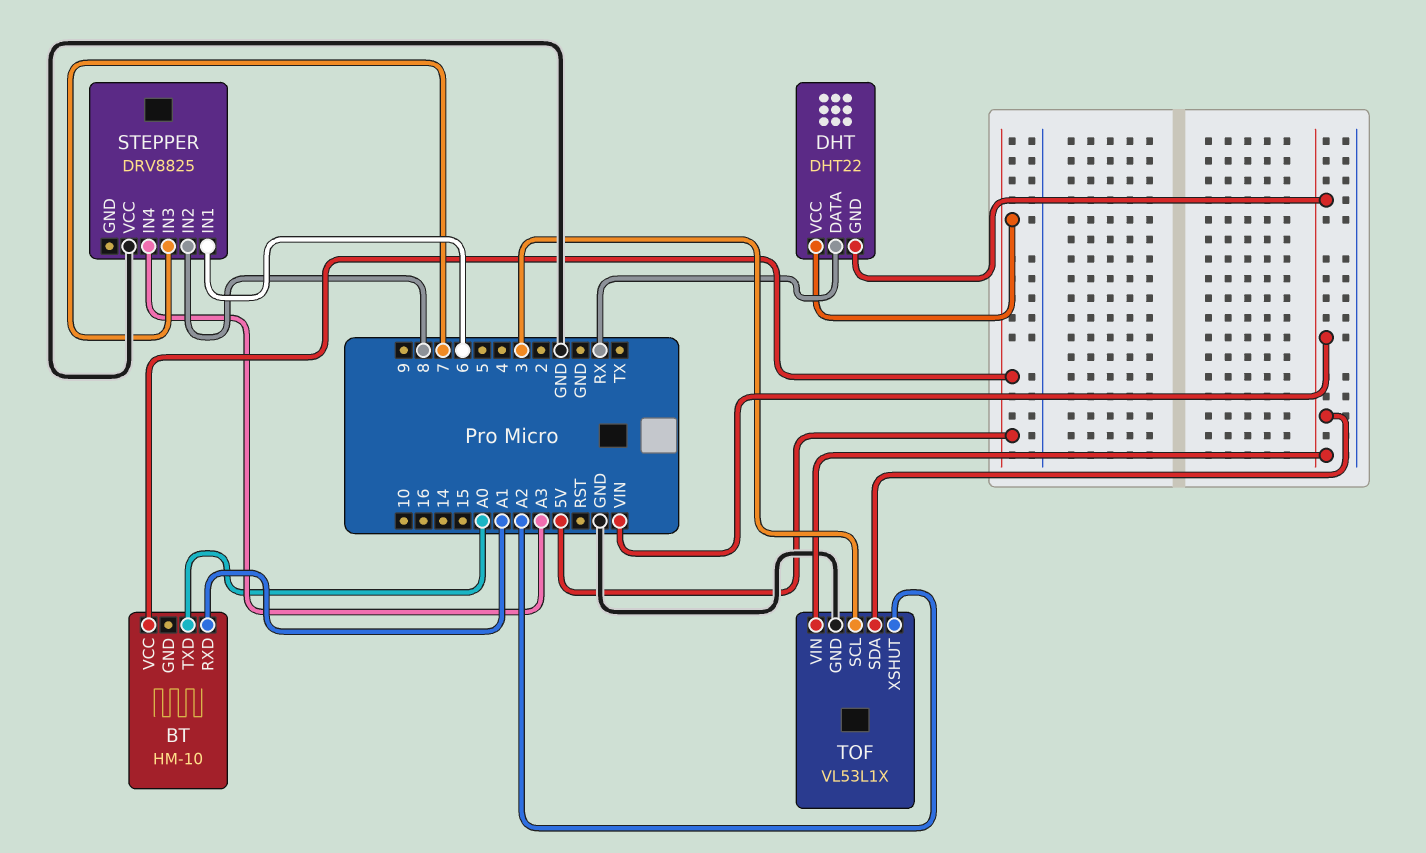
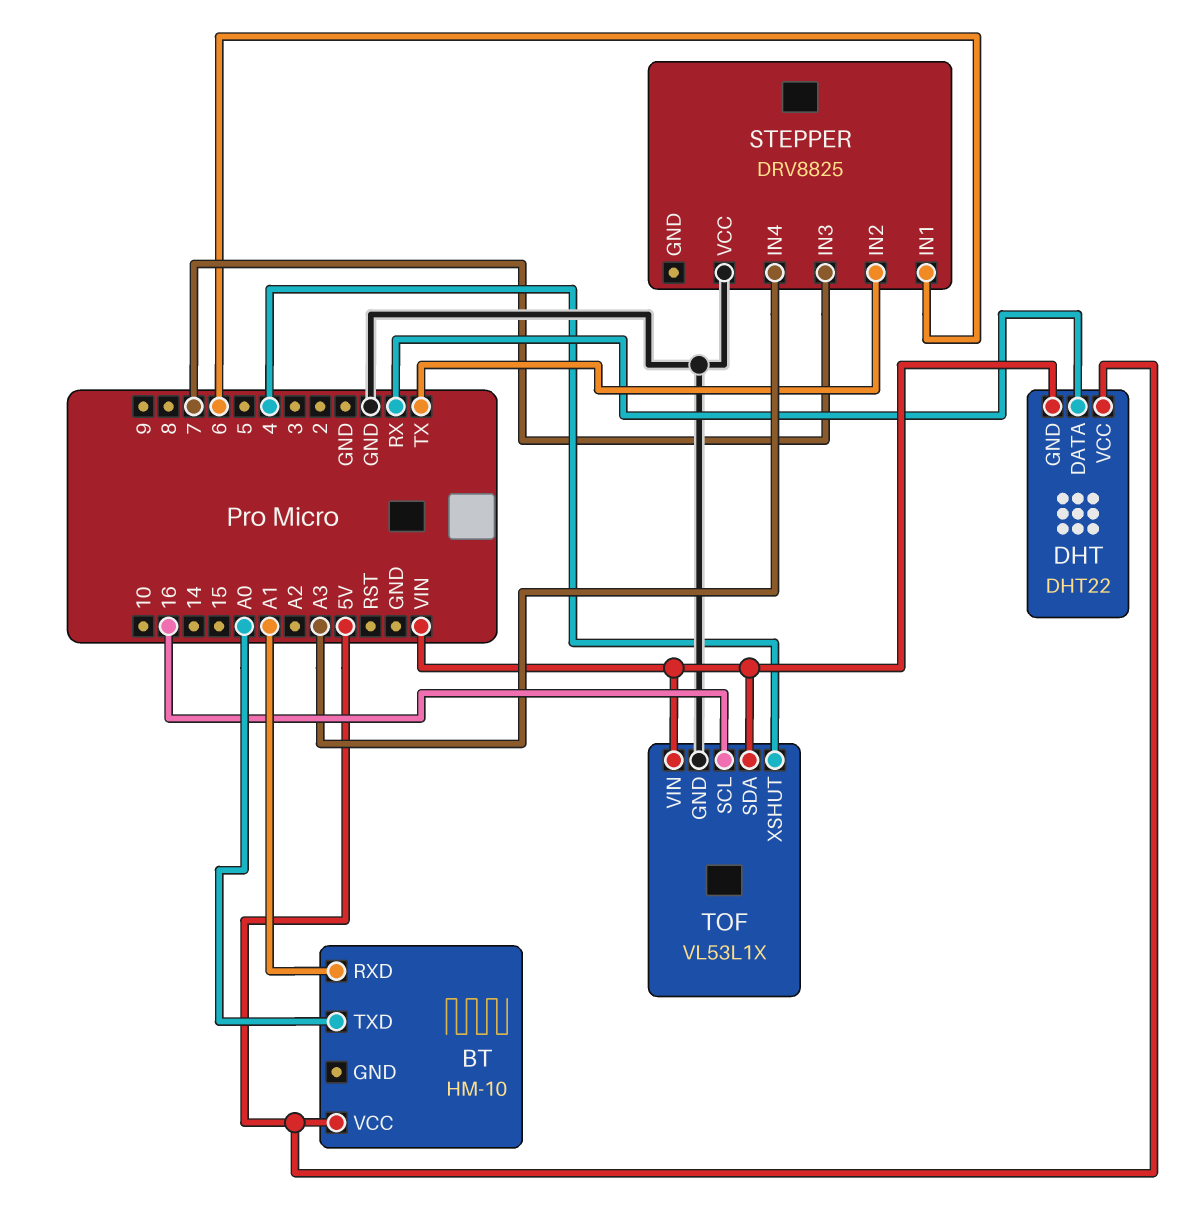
STEPPER pin IN2: 8 -> TX
TOF pin SCL: 3 -> 16
TOF pin XSHUT: A2 -> 4

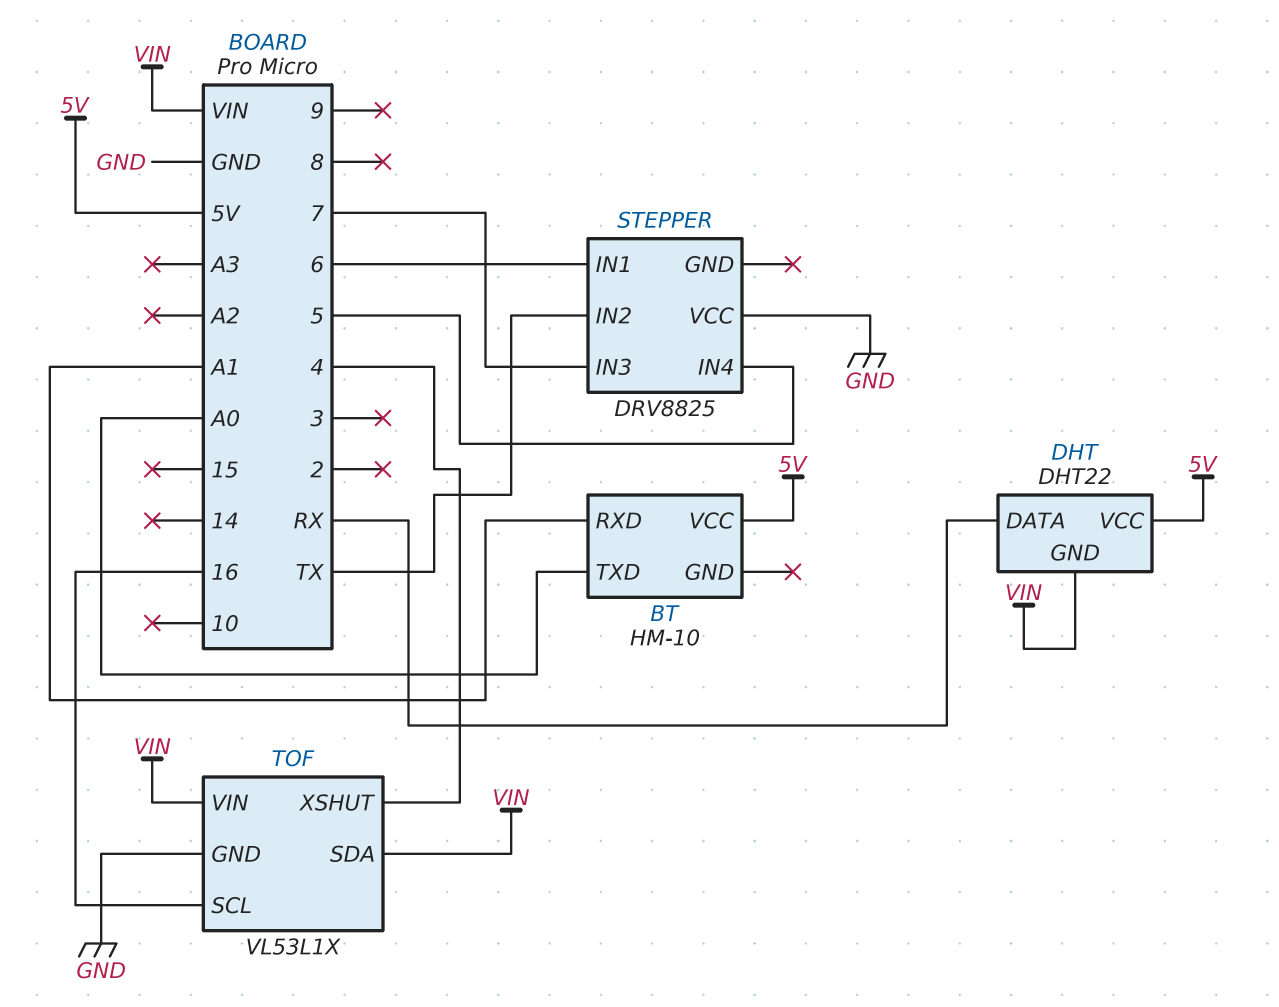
STEPPER pin IN4: A3 -> 5

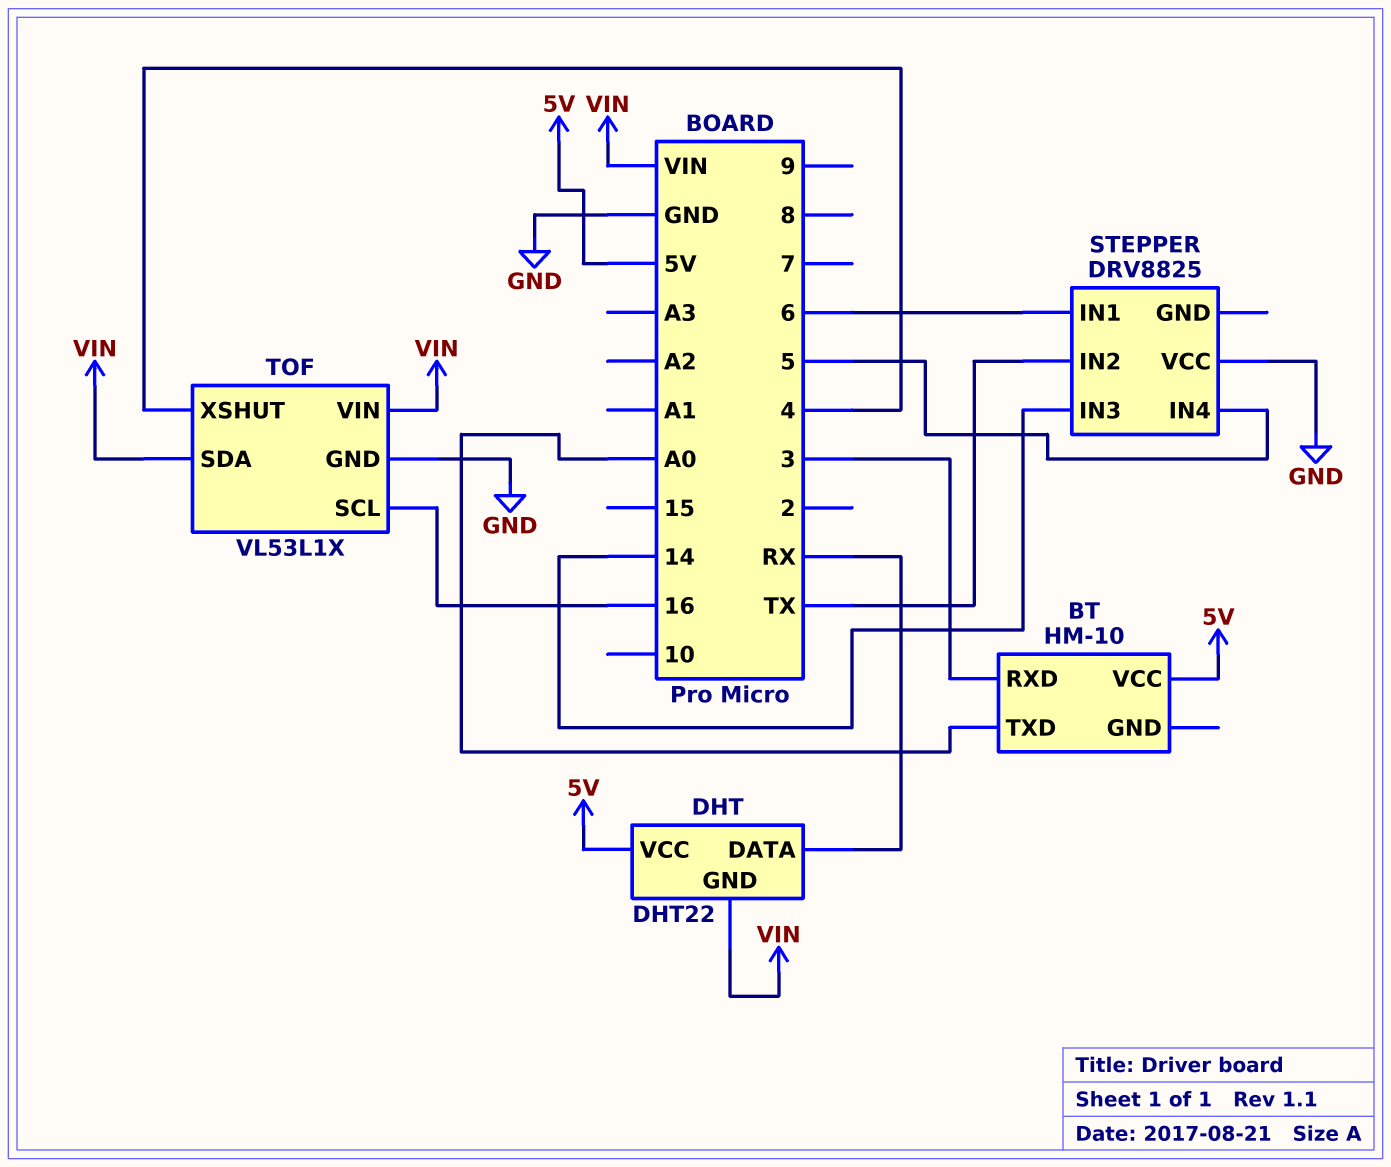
BT pin RXD: A1 -> 3
STEPPER pin IN3: 7 -> 14

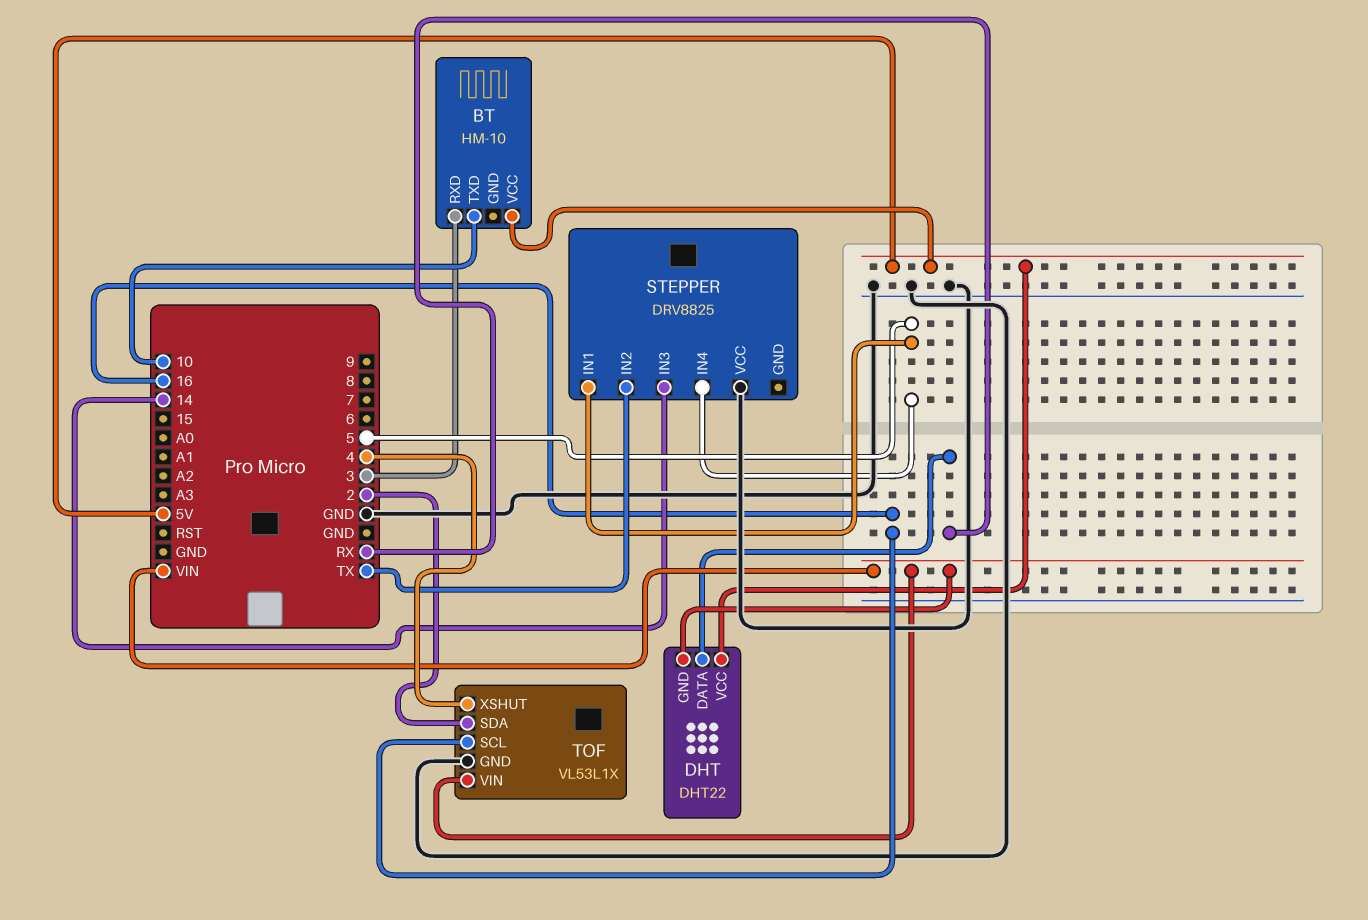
BT pin TXD: A0 -> 10
STEPPER pin IN1: 6 -> 5
TOF pin SDA: VIN -> 2

